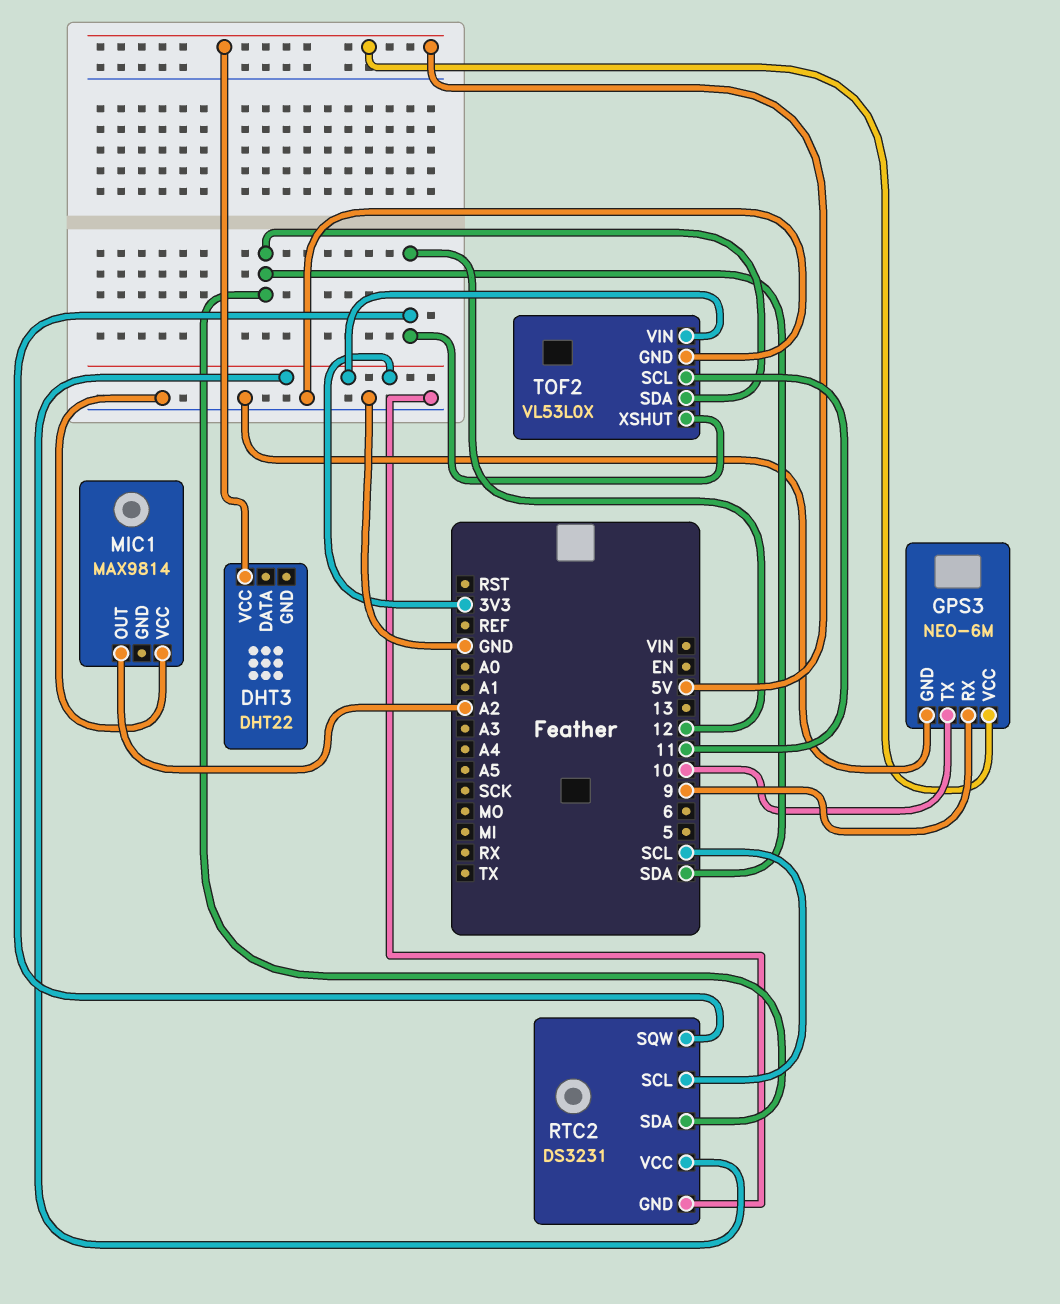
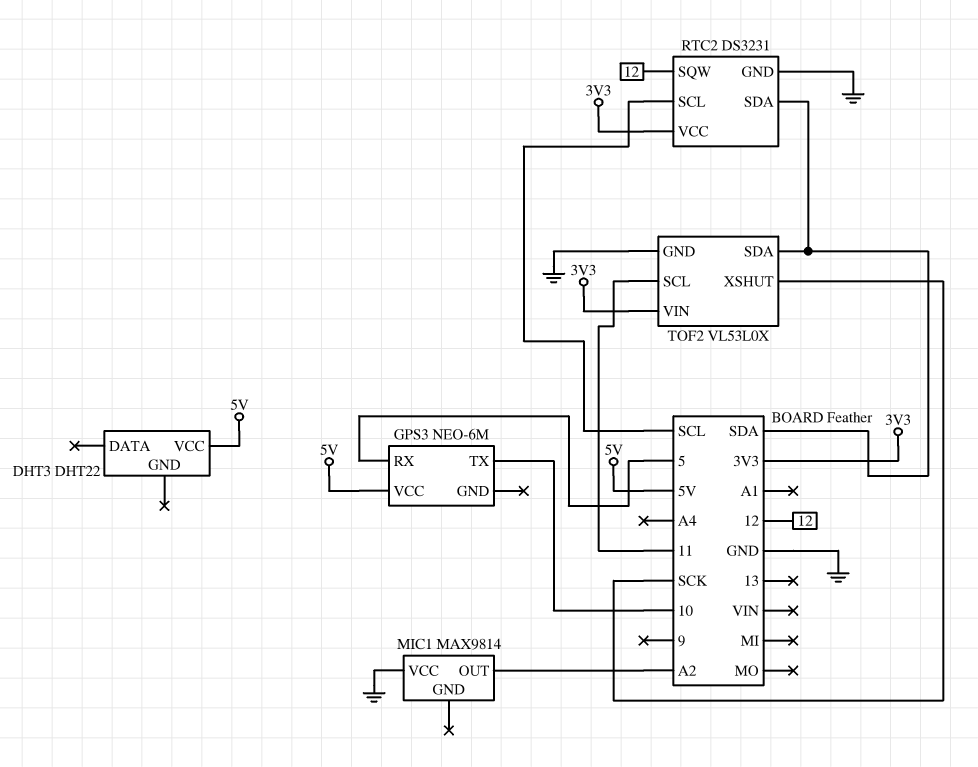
GPS3 pin GND: GND -> none
GPS3 pin RX: 9 -> 5
TOF2 pin XSHUT: 12 -> SCK

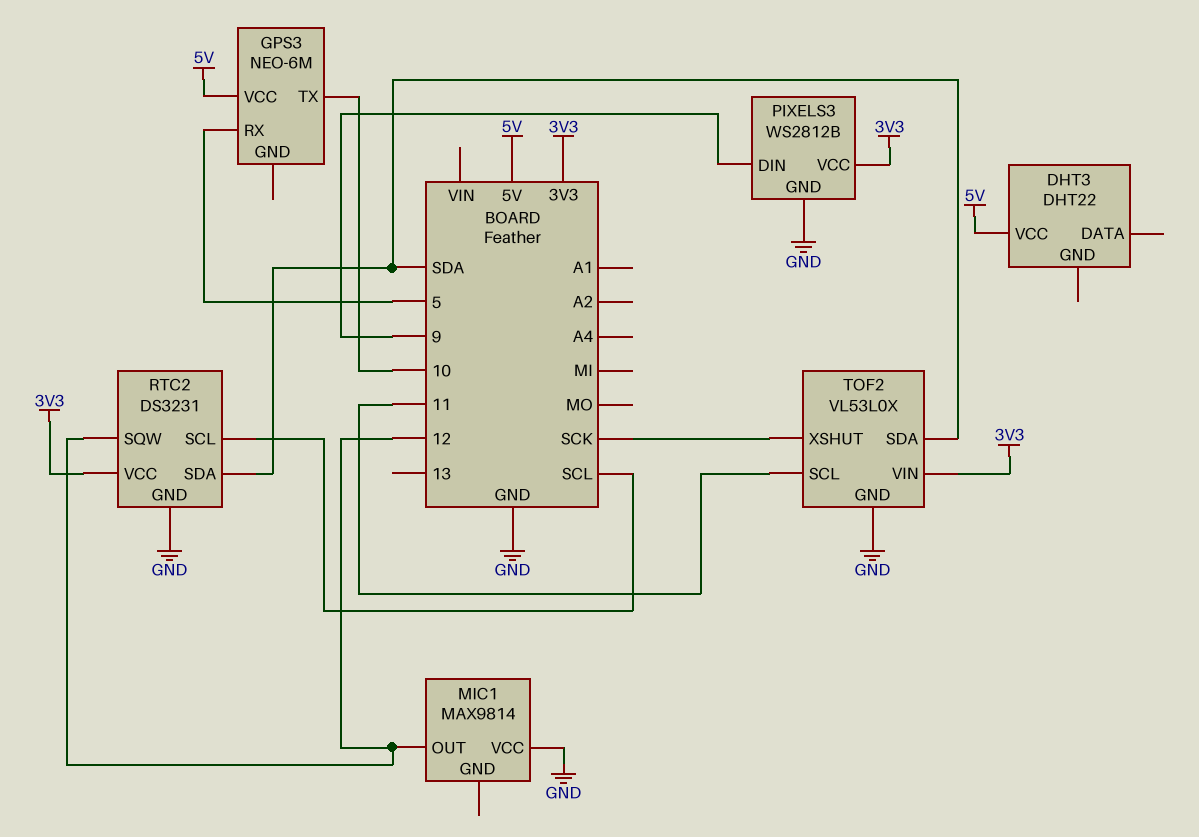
MIC1 pin OUT: A2 -> 12
PIXELS3: none -> WS2812B
PIXELS3 pin DIN: none -> 9
PIXELS3 pin GND: none -> GND
PIXELS3 pin VCC: none -> 3V3

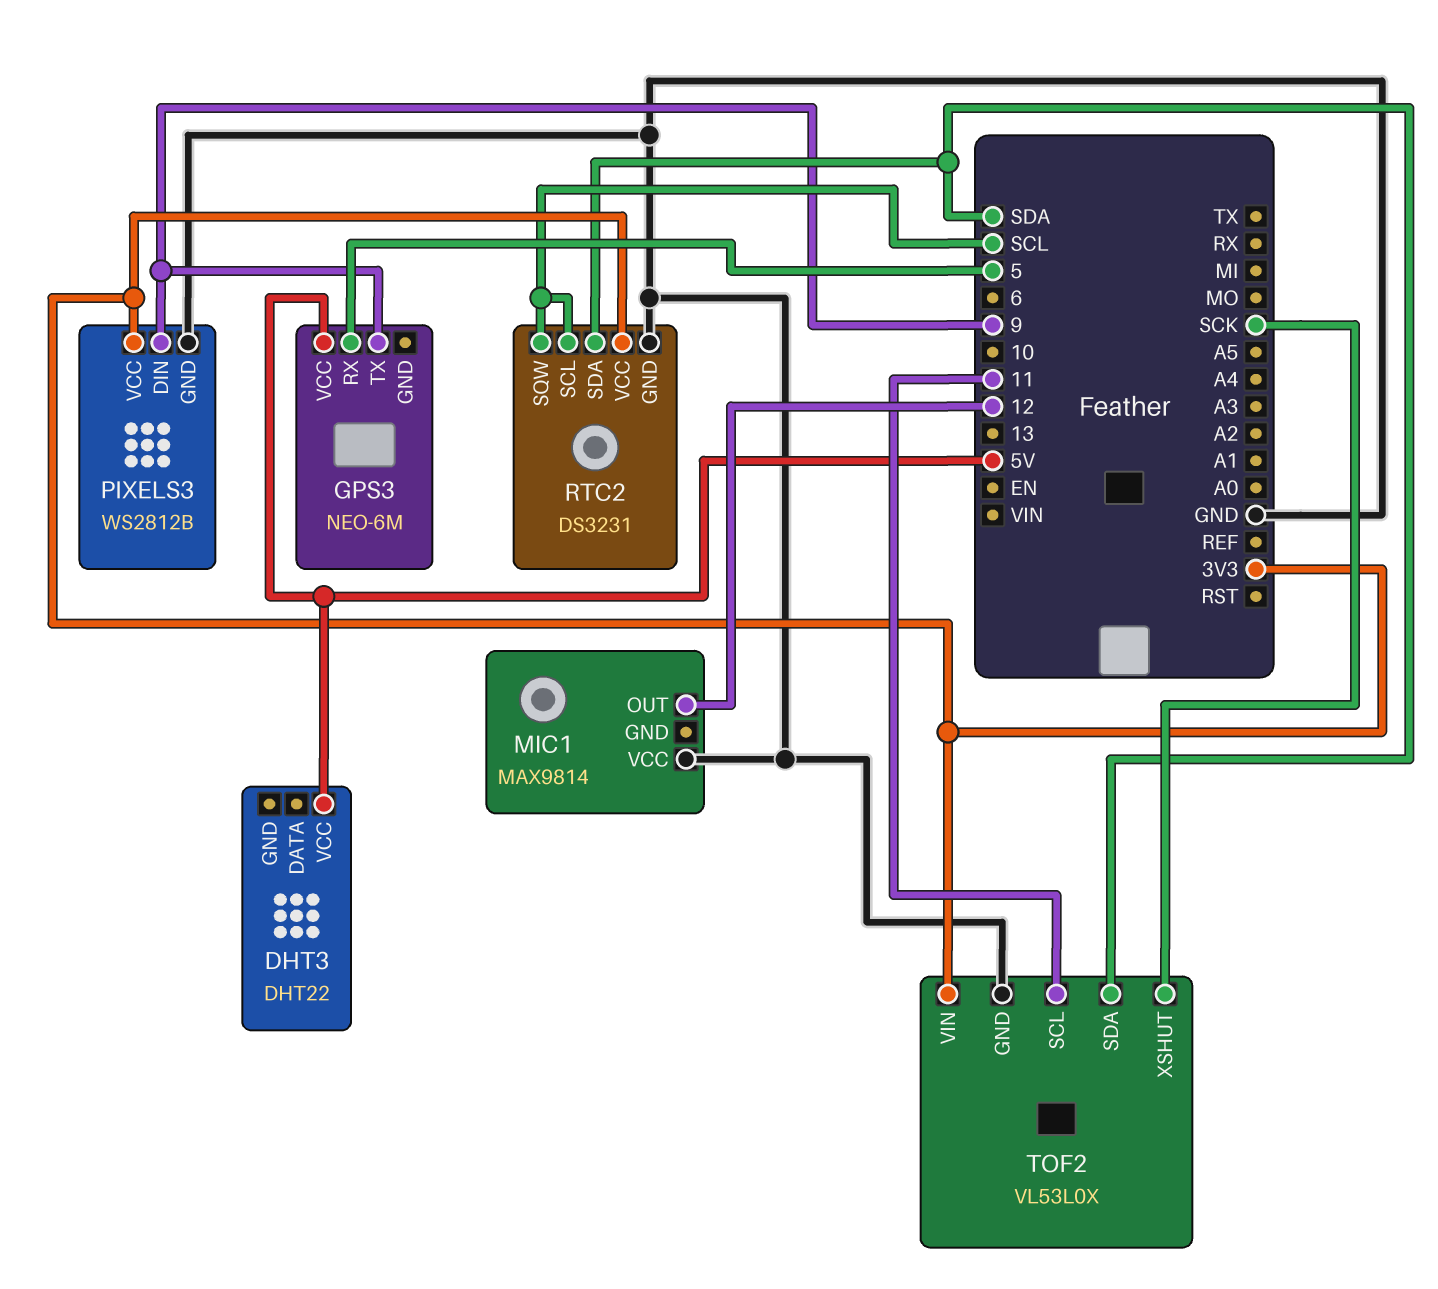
GPS3 pin TX: 10 -> 9
RTC2 pin SQW: 12 -> SCL

